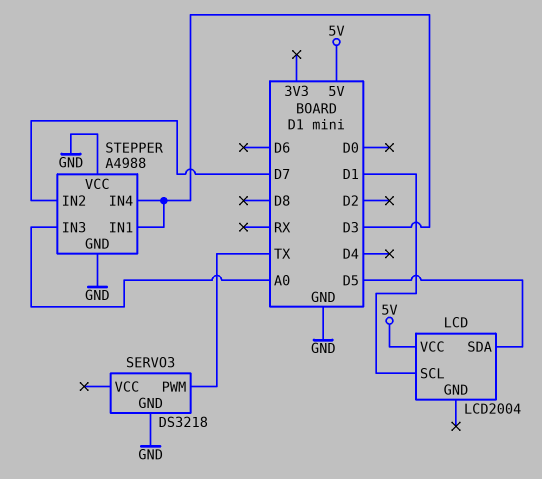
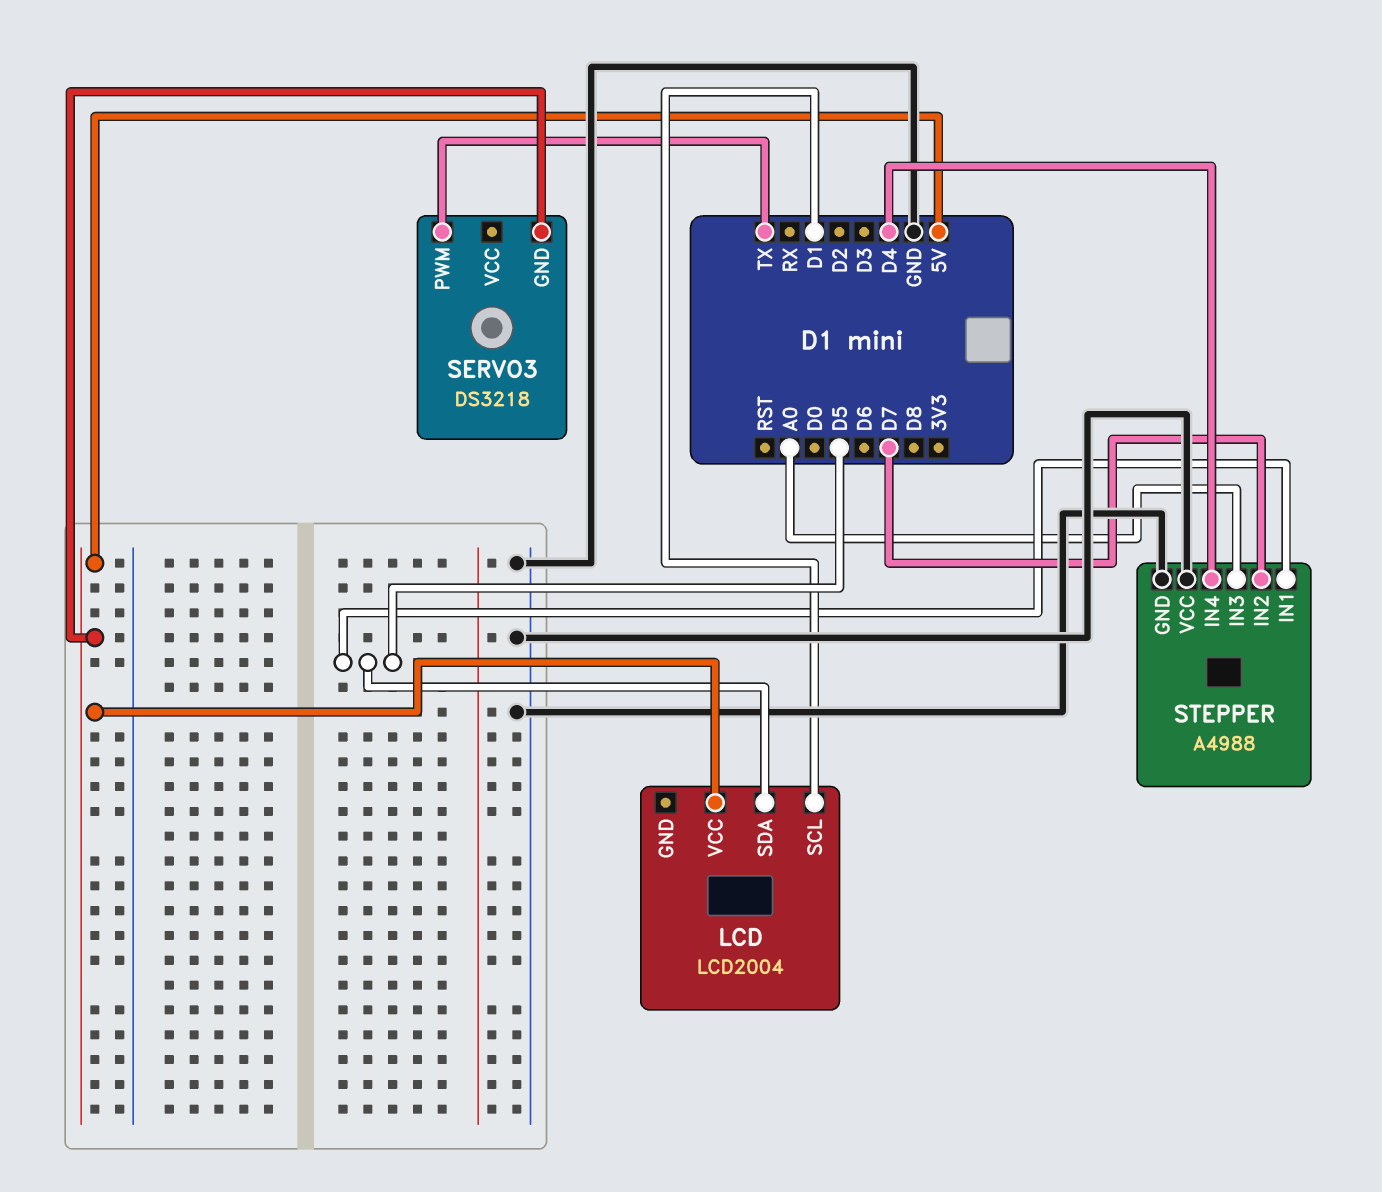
SERVO3 pin GND: GND -> 5V
STEPPER pin IN1: D3 -> D5
STEPPER pin IN4: D3 -> D4

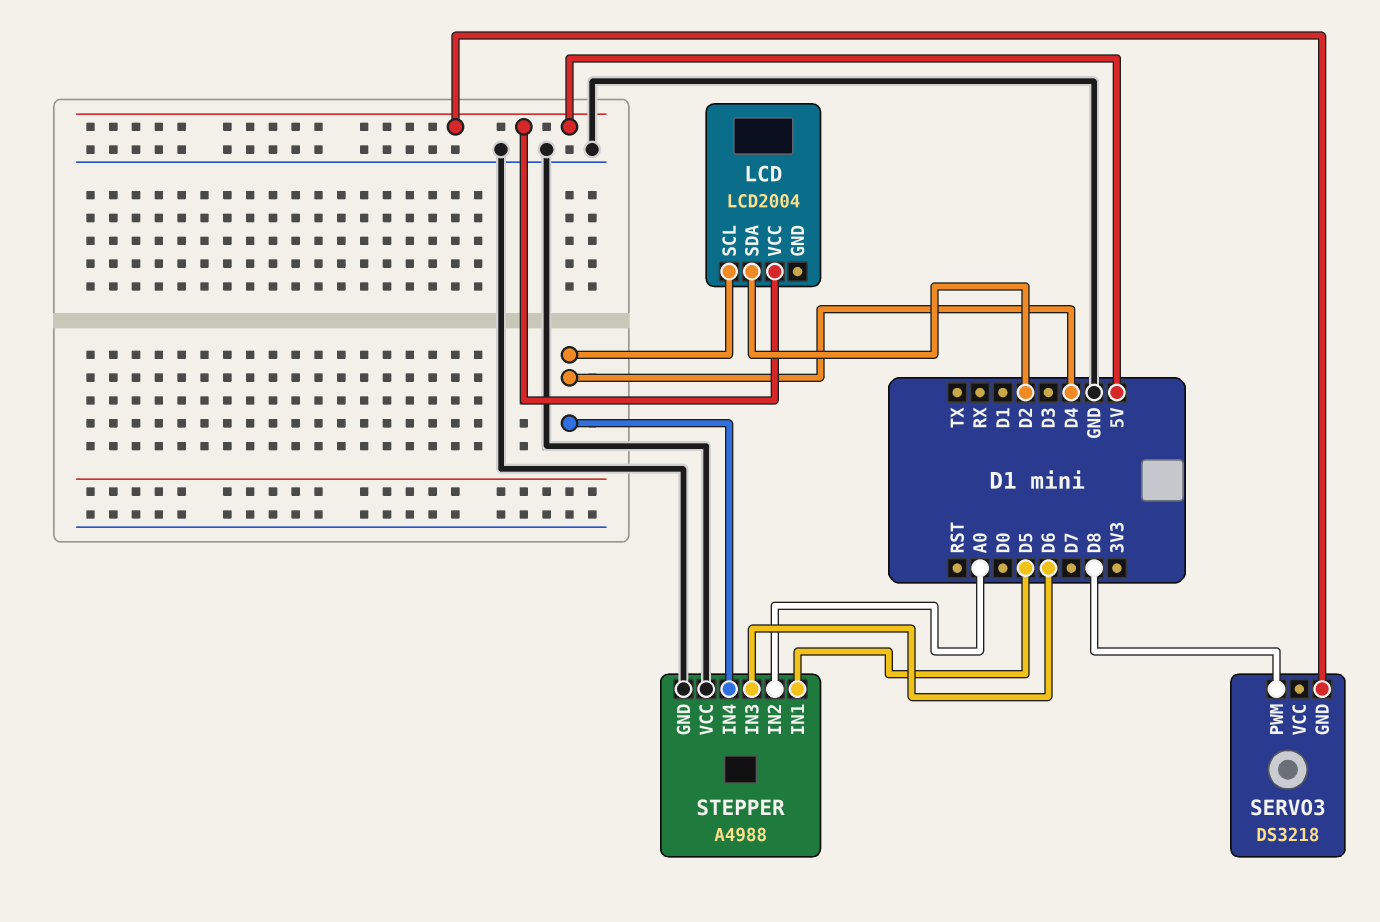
LCD pin SCL: D1 -> D4
LCD pin SDA: D5 -> D2
SERVO3 pin PWM: TX -> D8
STEPPER pin IN2: D7 -> A0
STEPPER pin IN3: A0 -> D6

